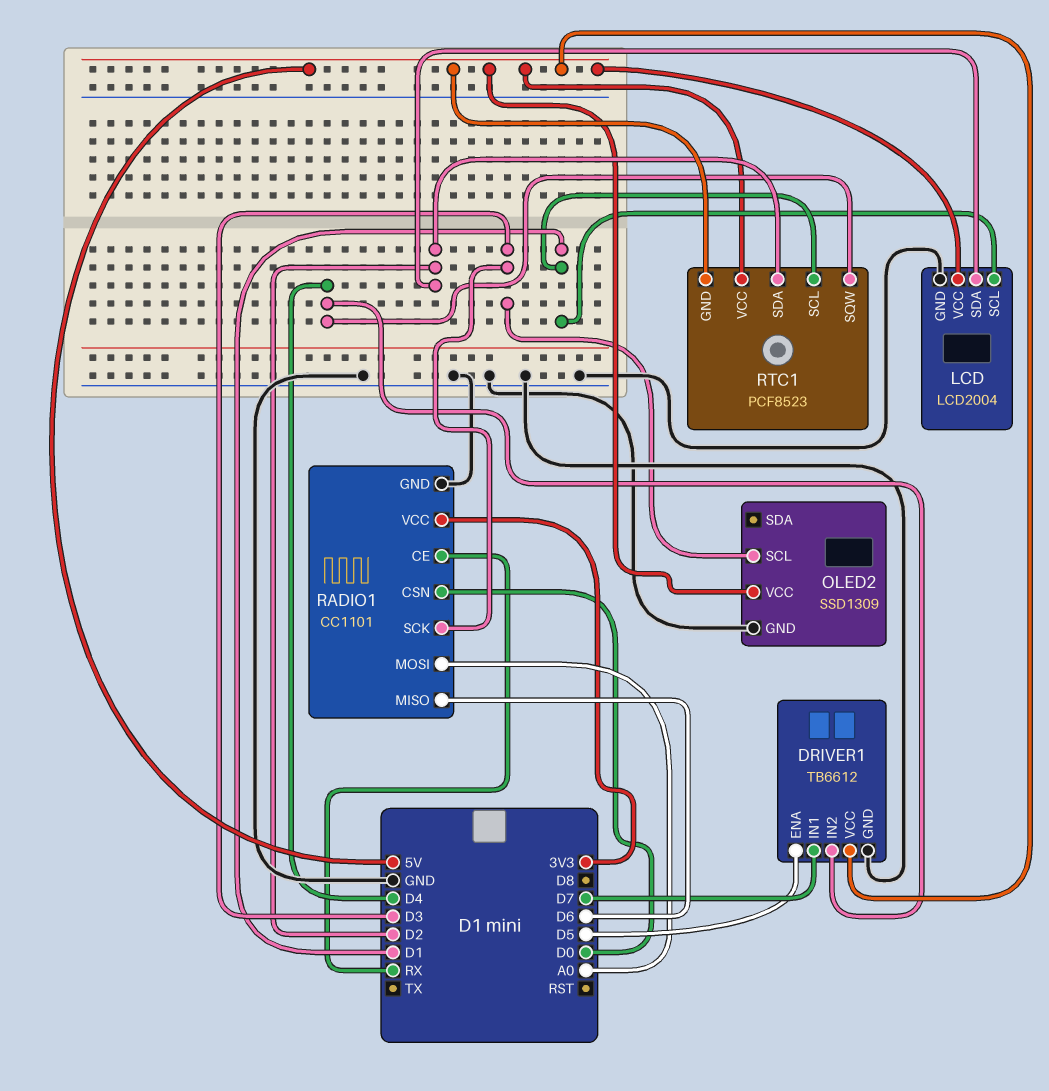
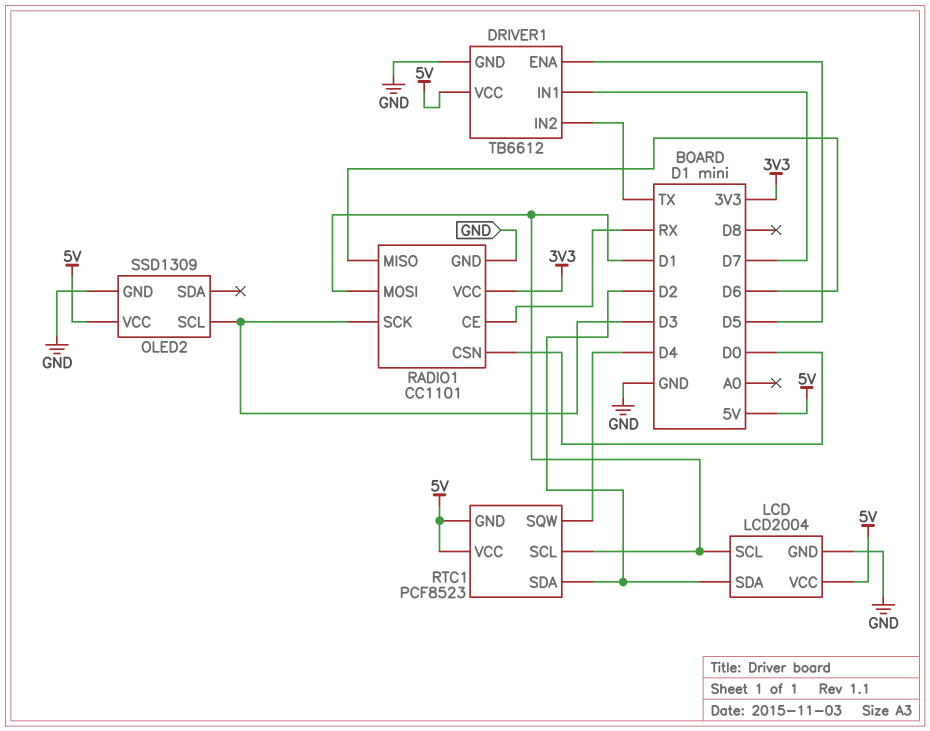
DRIVER1 pin IN2: D4 -> TX
RADIO1 pin MOSI: A0 -> D1

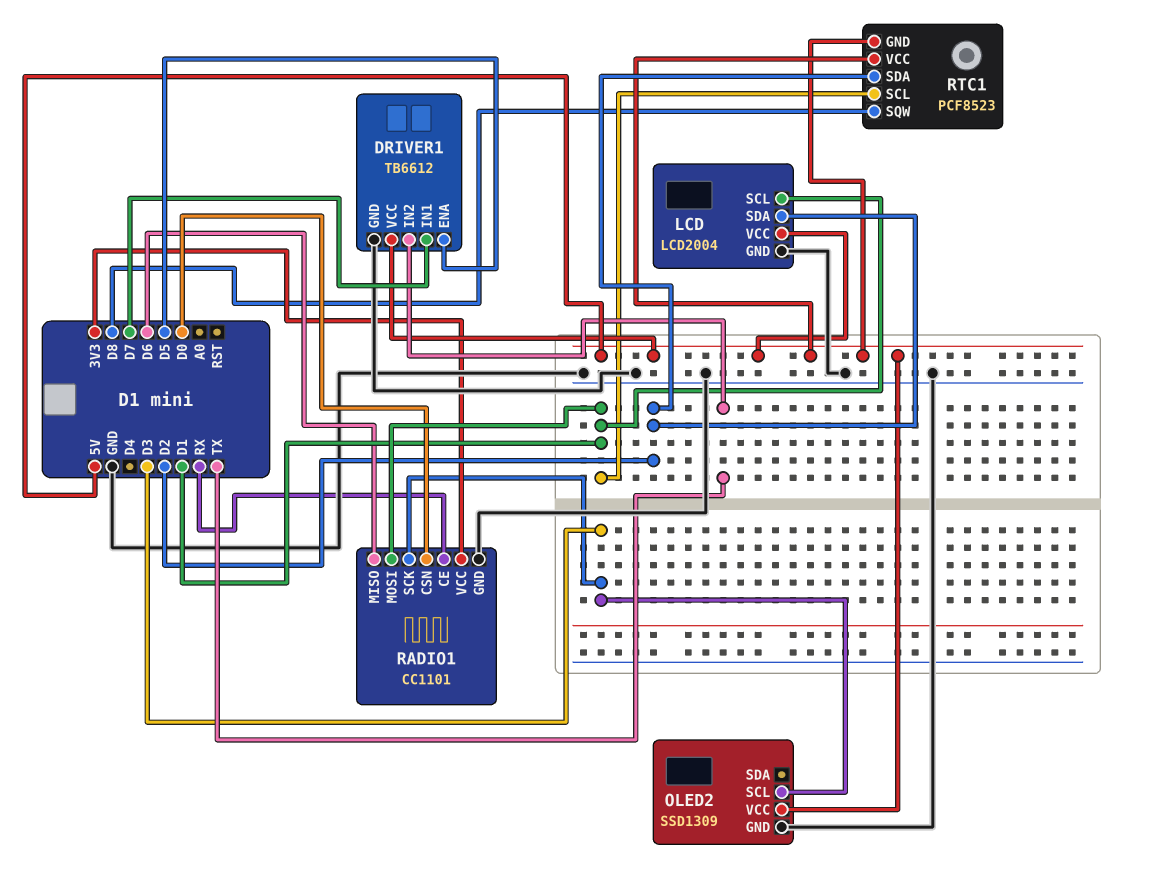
RTC1 pin SQW: D4 -> D8

